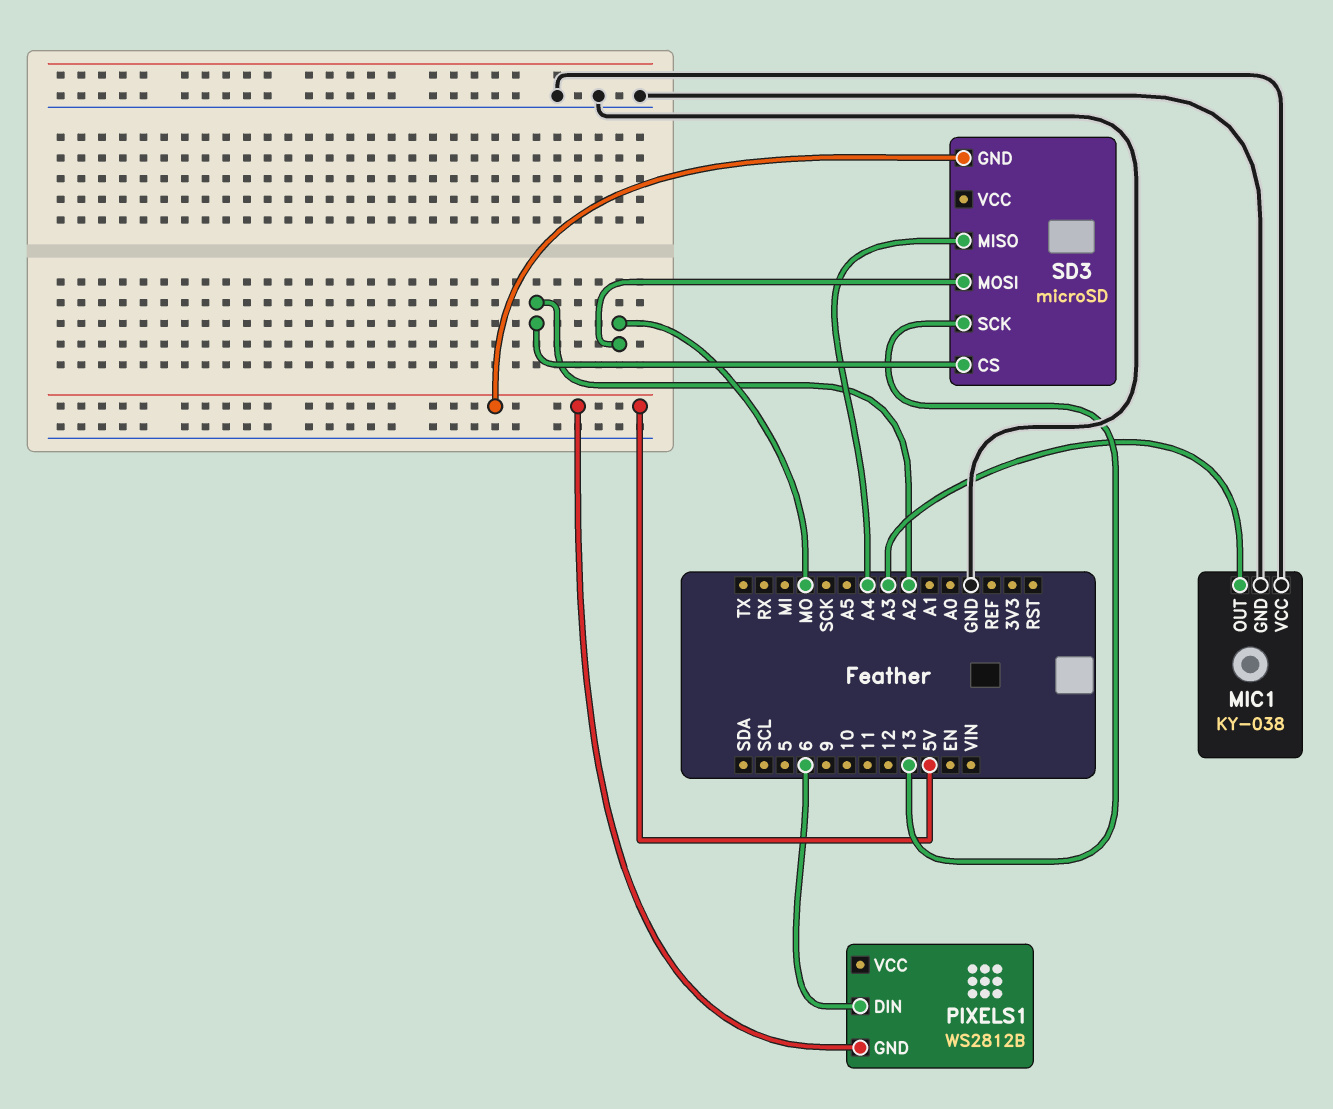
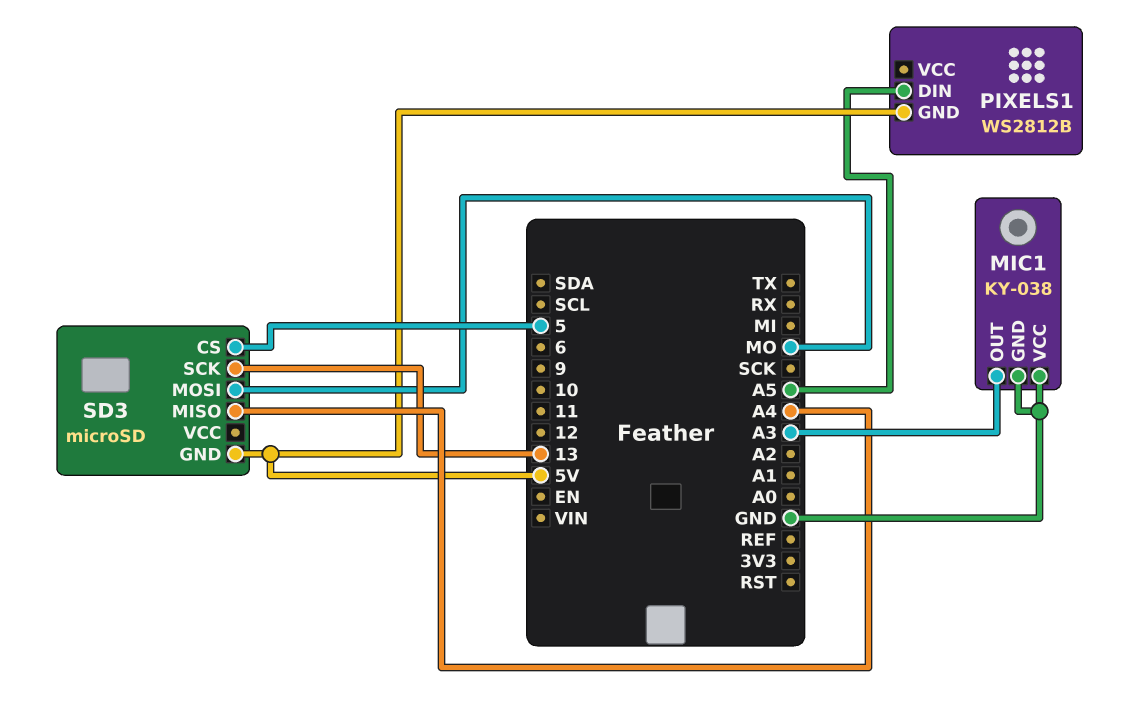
PIXELS1 pin DIN: 6 -> A5
SD3 pin CS: A2 -> 5

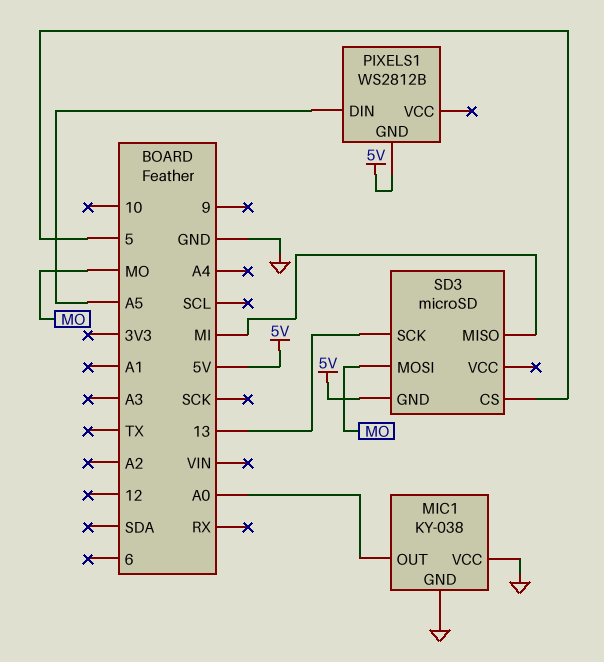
MIC1 pin OUT: A3 -> A0
SD3 pin MISO: A4 -> MI

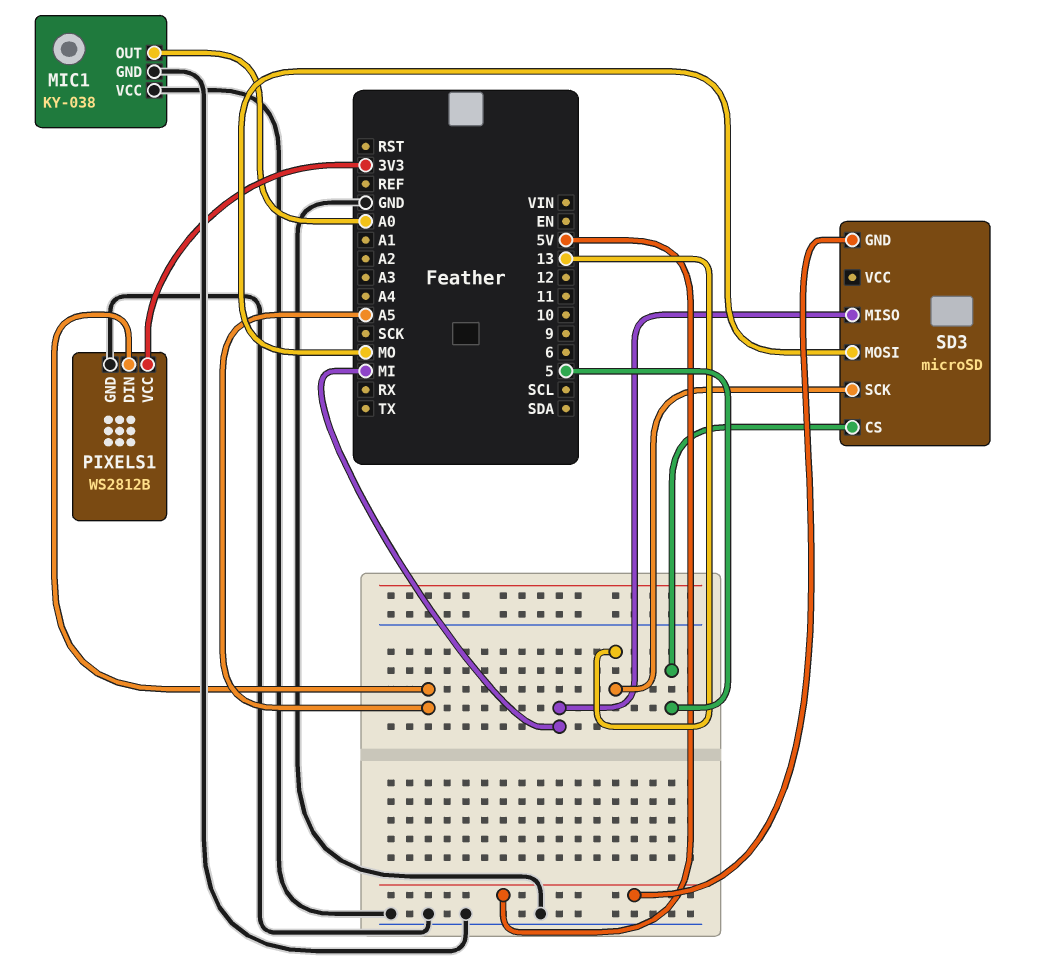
PIXELS1 pin GND: 5V -> GND
PIXELS1 pin VCC: none -> 3V3

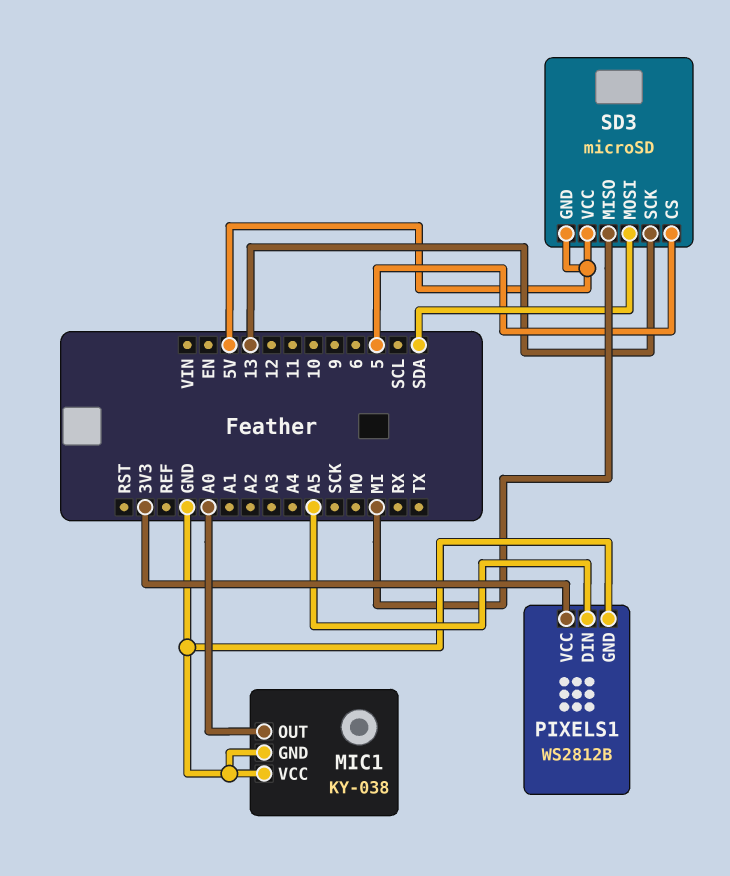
SD3 pin MOSI: MO -> SDA
SD3 pin VCC: none -> 5V

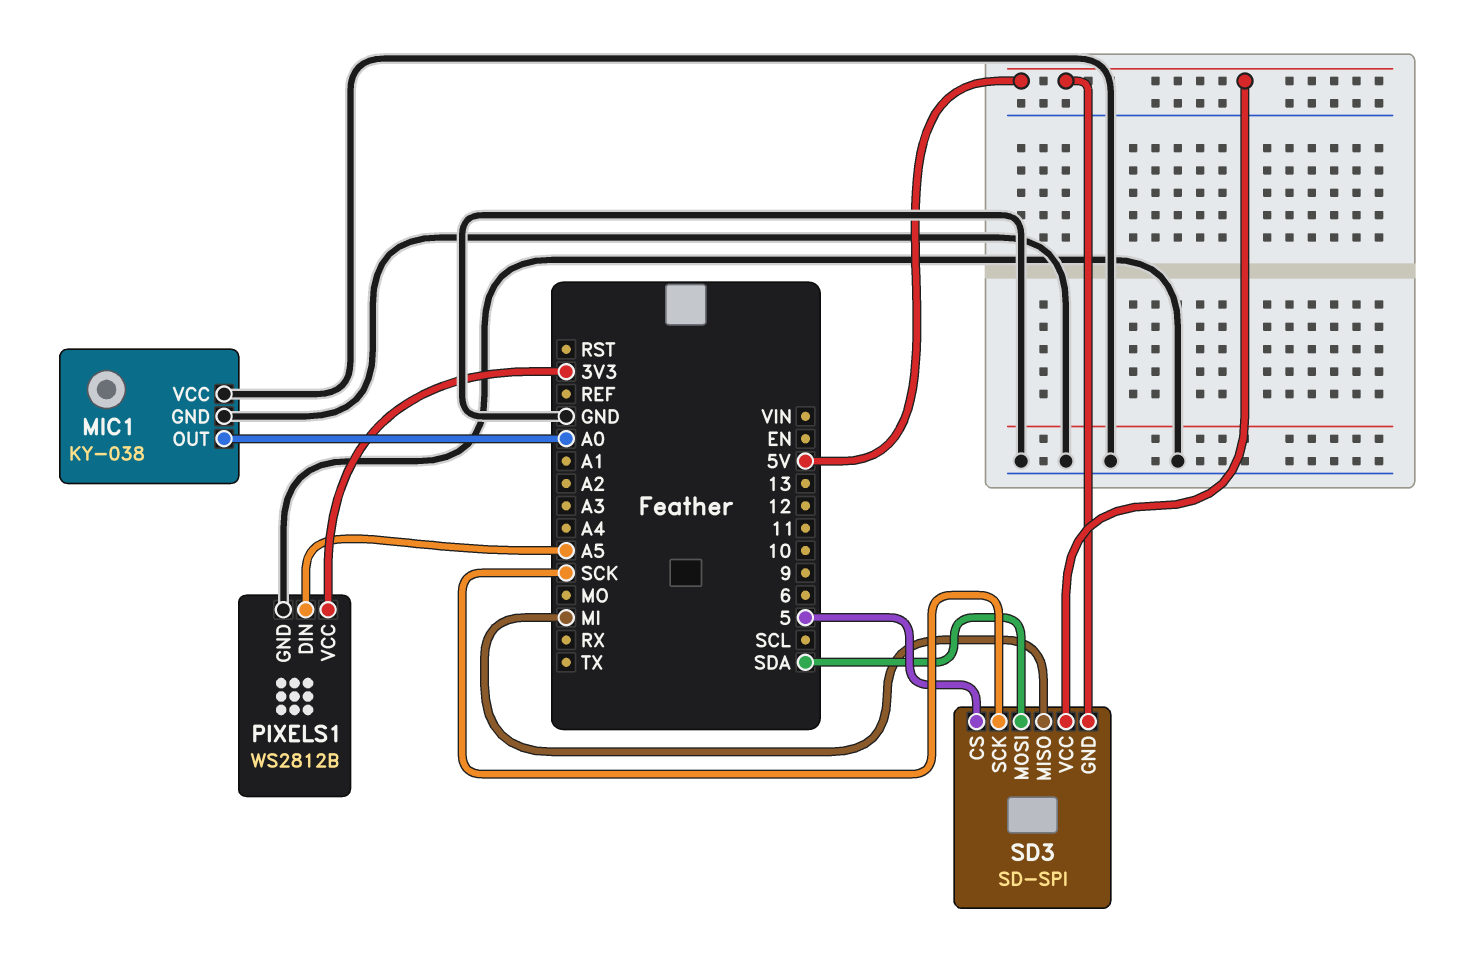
SD3: microSD -> SD-SPI
SD3 pin SCK: 13 -> SCK

